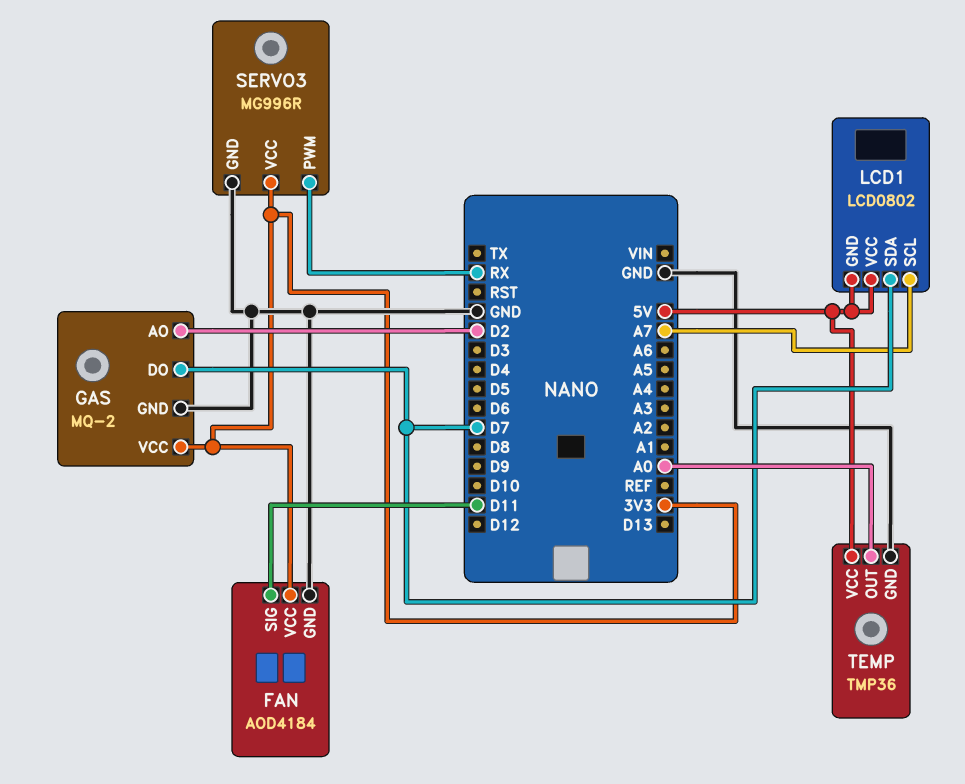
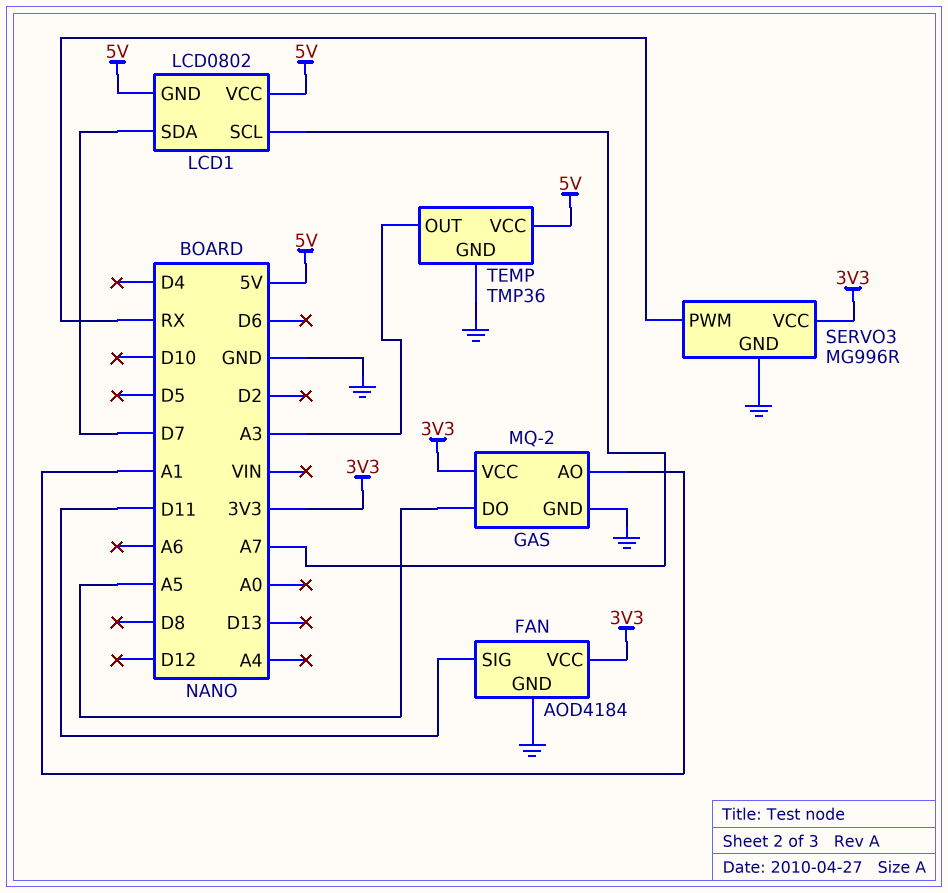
GAS pin AO: D2 -> A1
GAS pin DO: D7 -> A5
TEMP pin OUT: A0 -> A3

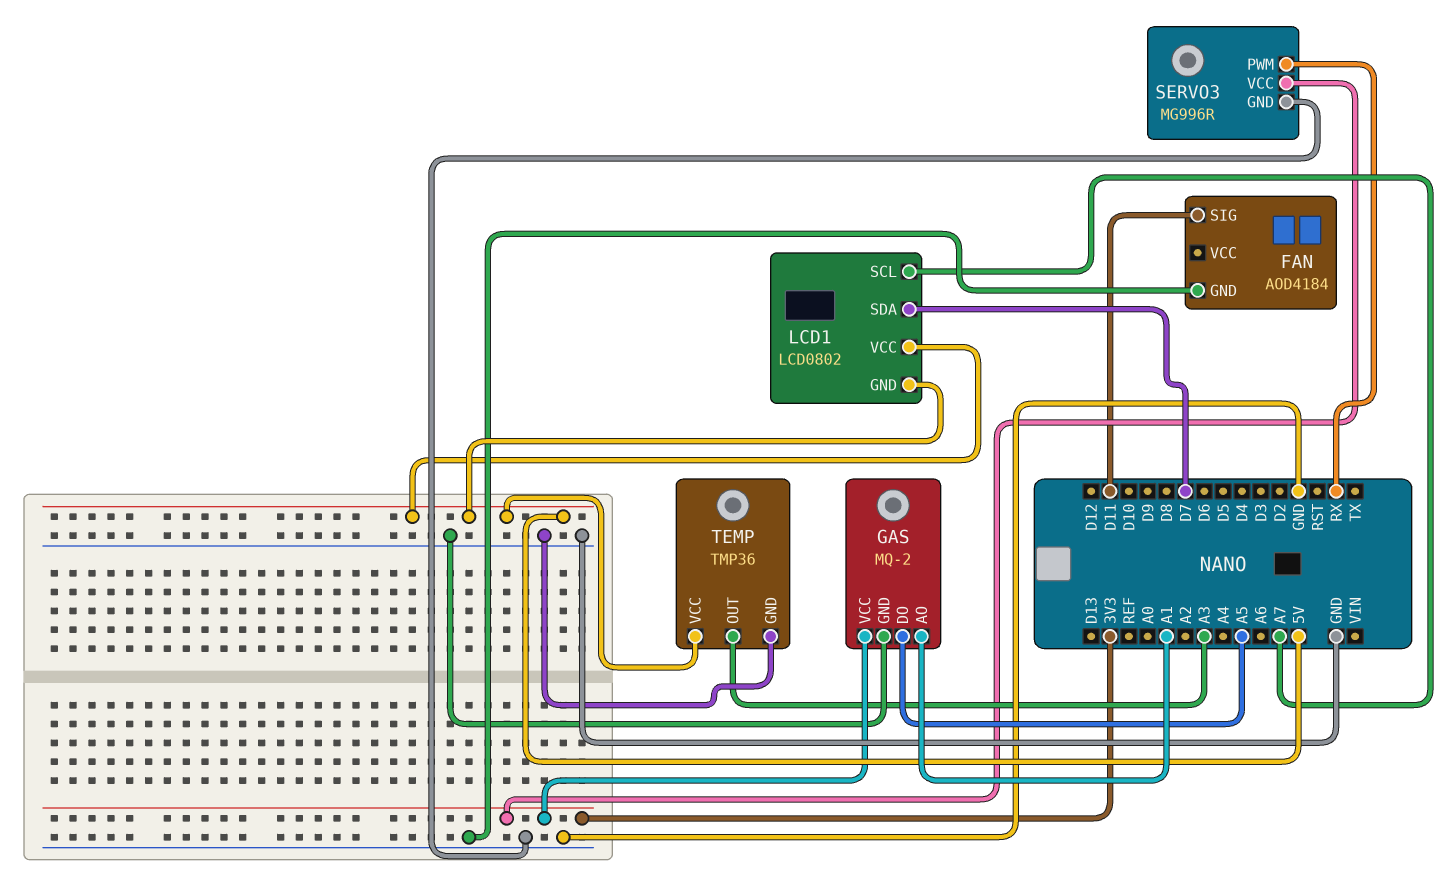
FAN pin VCC: 3V3 -> none

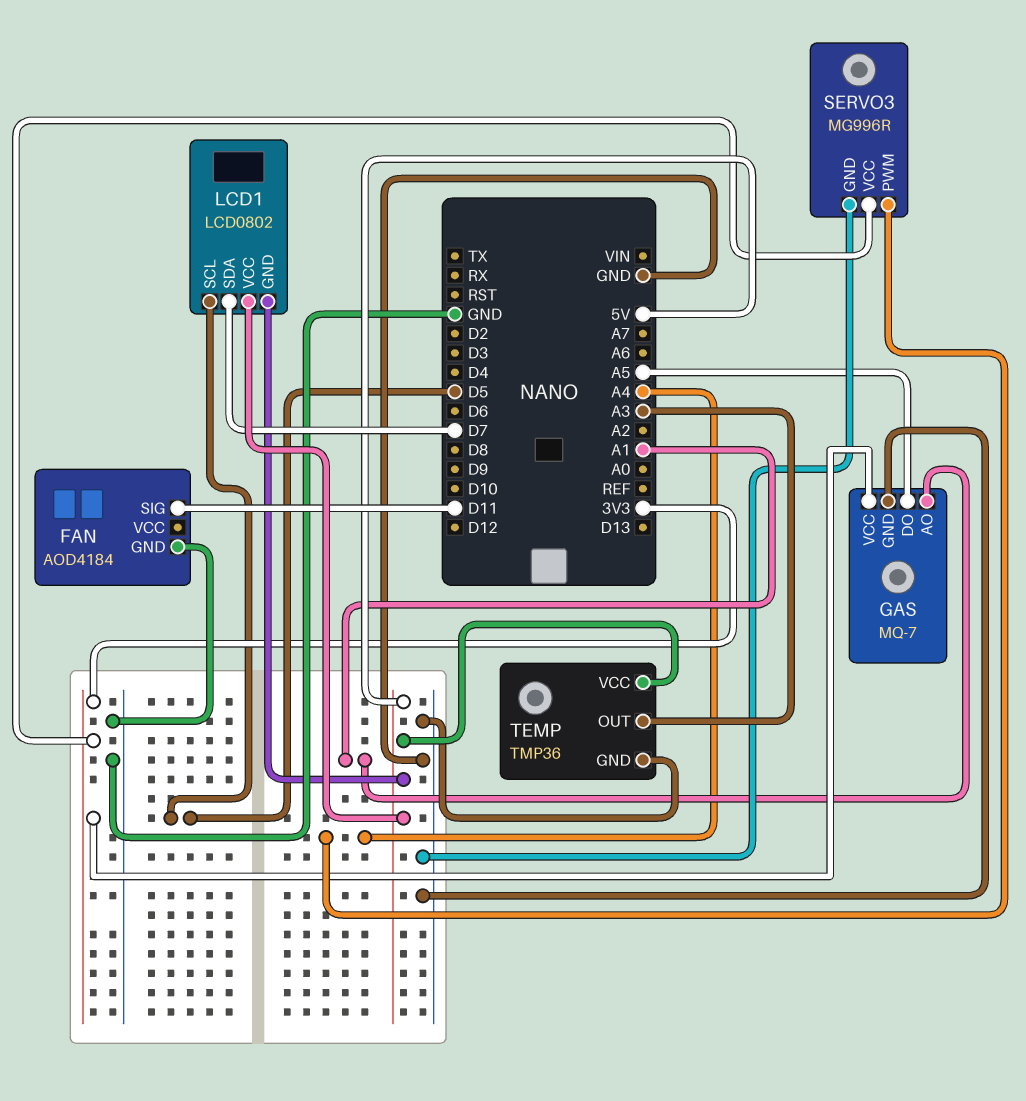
GAS: MQ-2 -> MQ-7
LCD1 pin SCL: A7 -> D5
SERVO3 pin PWM: RX -> A4

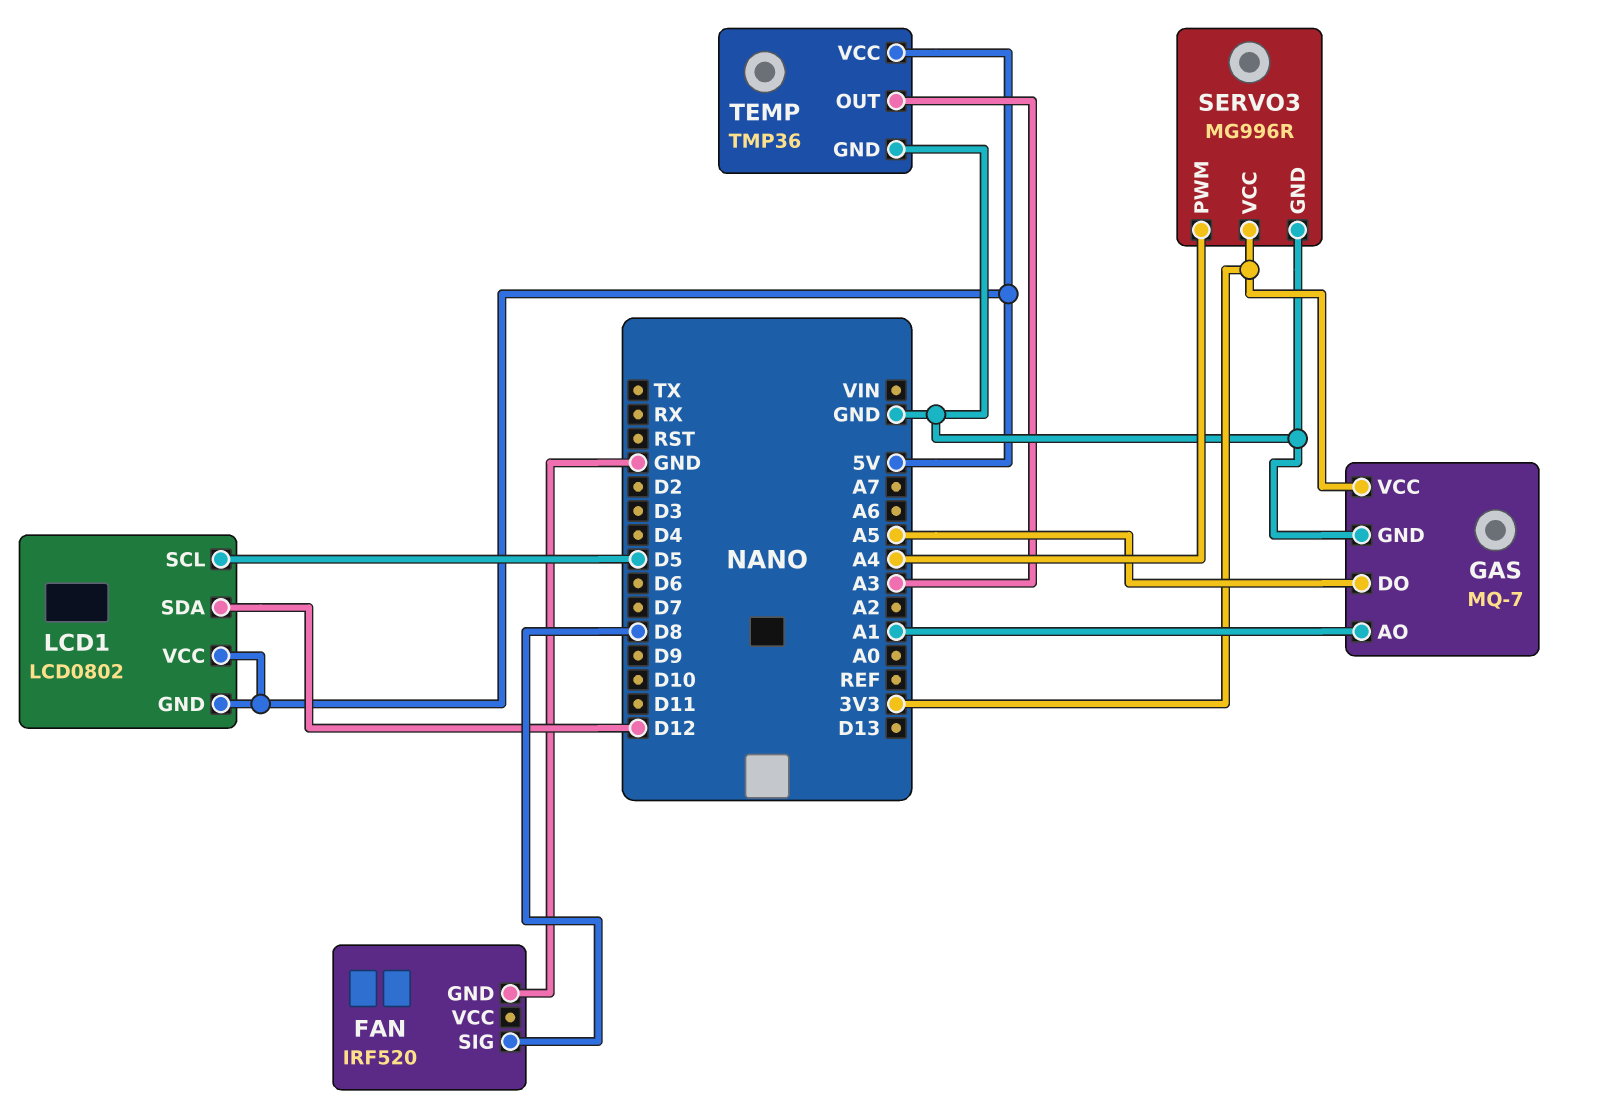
FAN: AOD4184 -> IRF520
FAN pin SIG: D11 -> D8
LCD1 pin SDA: D7 -> D12

